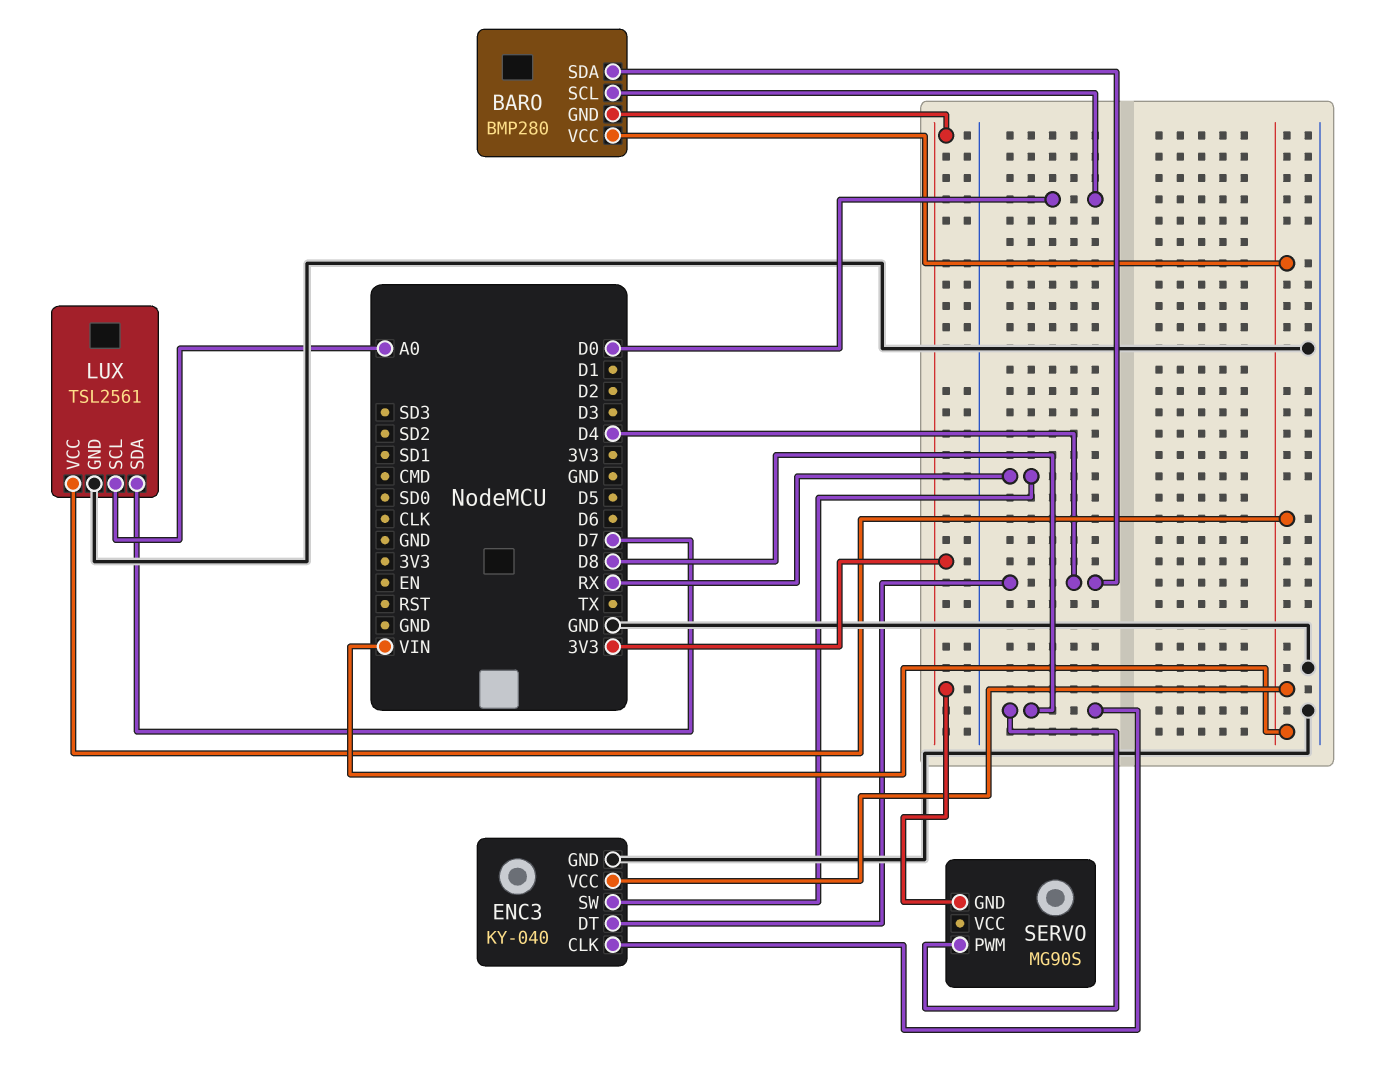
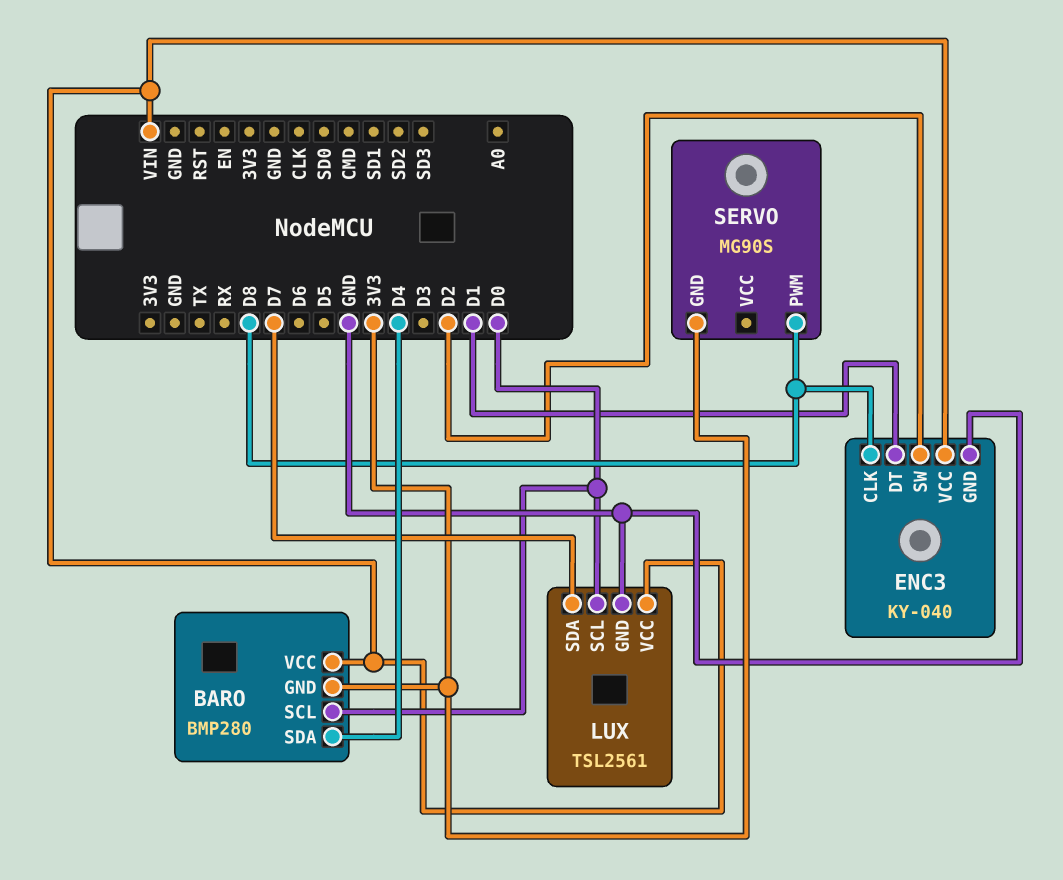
ENC3 pin DT: D4 -> D1
ENC3 pin SW: RX -> D2
LUX pin SCL: A0 -> D0

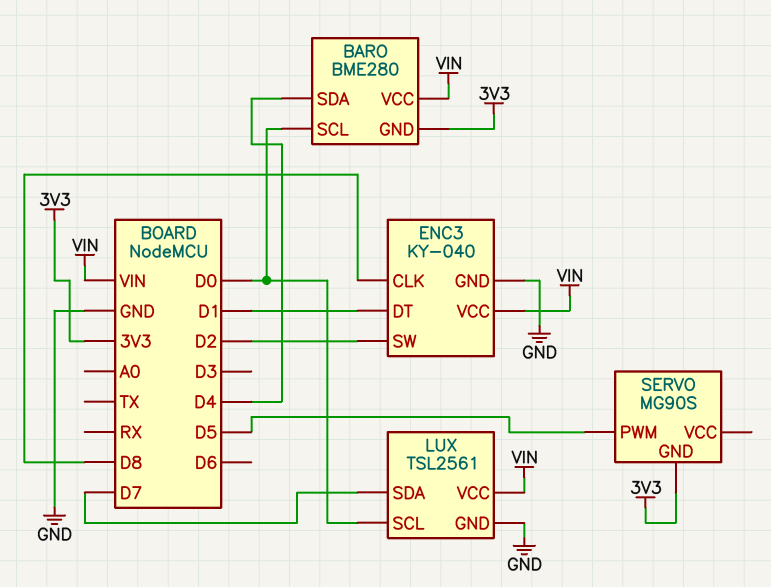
BARO: BMP280 -> BME280
SERVO pin PWM: D8 -> D5

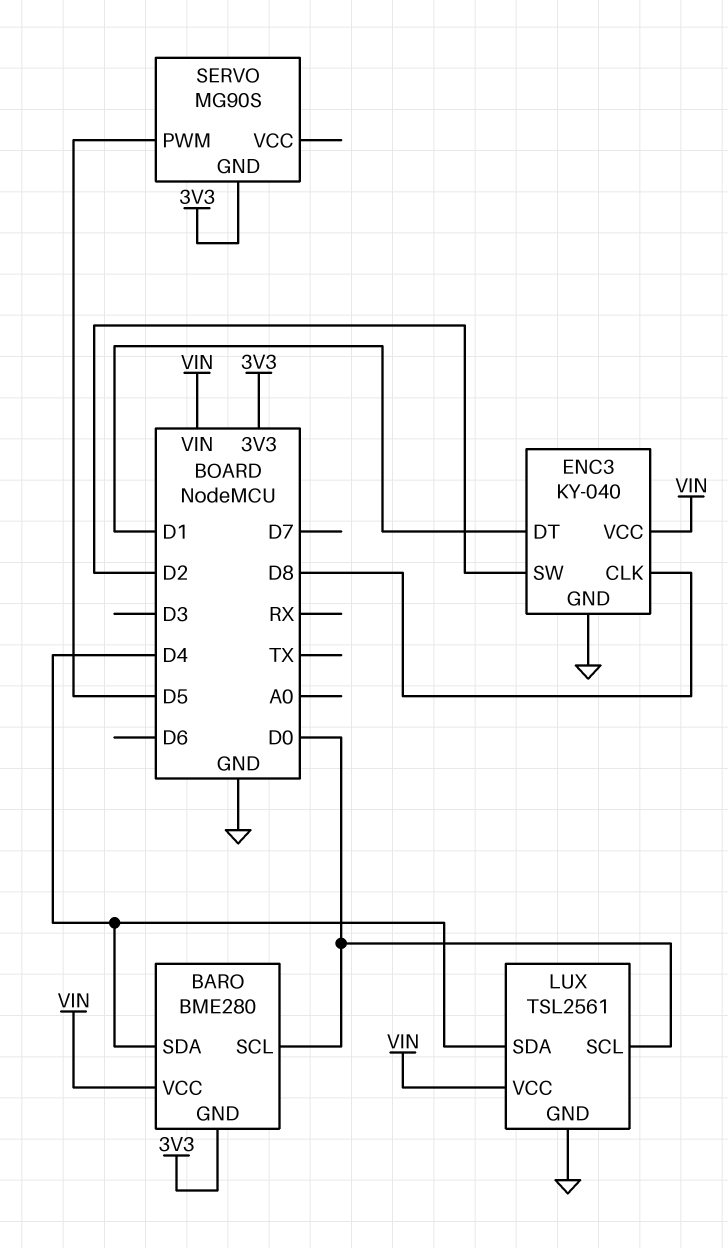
LUX pin SDA: D7 -> D4

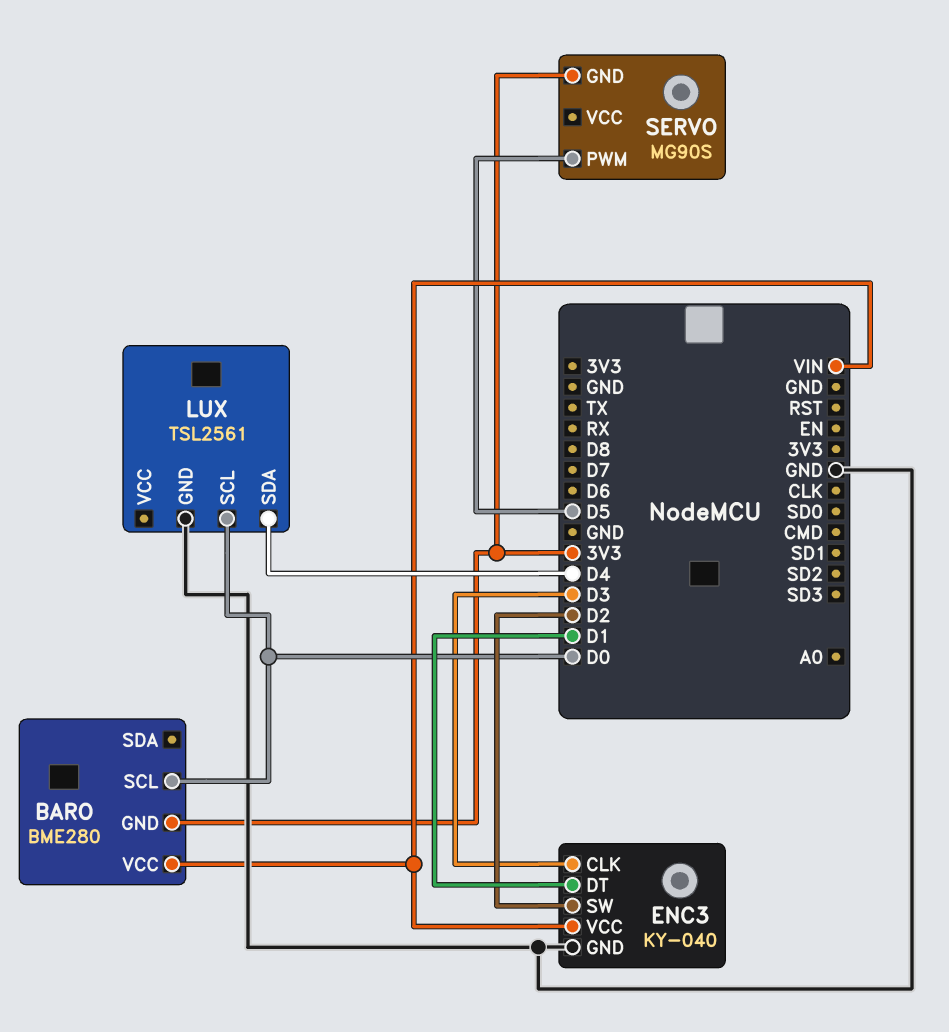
BARO pin SDA: D4 -> none
ENC3 pin CLK: D8 -> D3
LUX pin VCC: VIN -> none

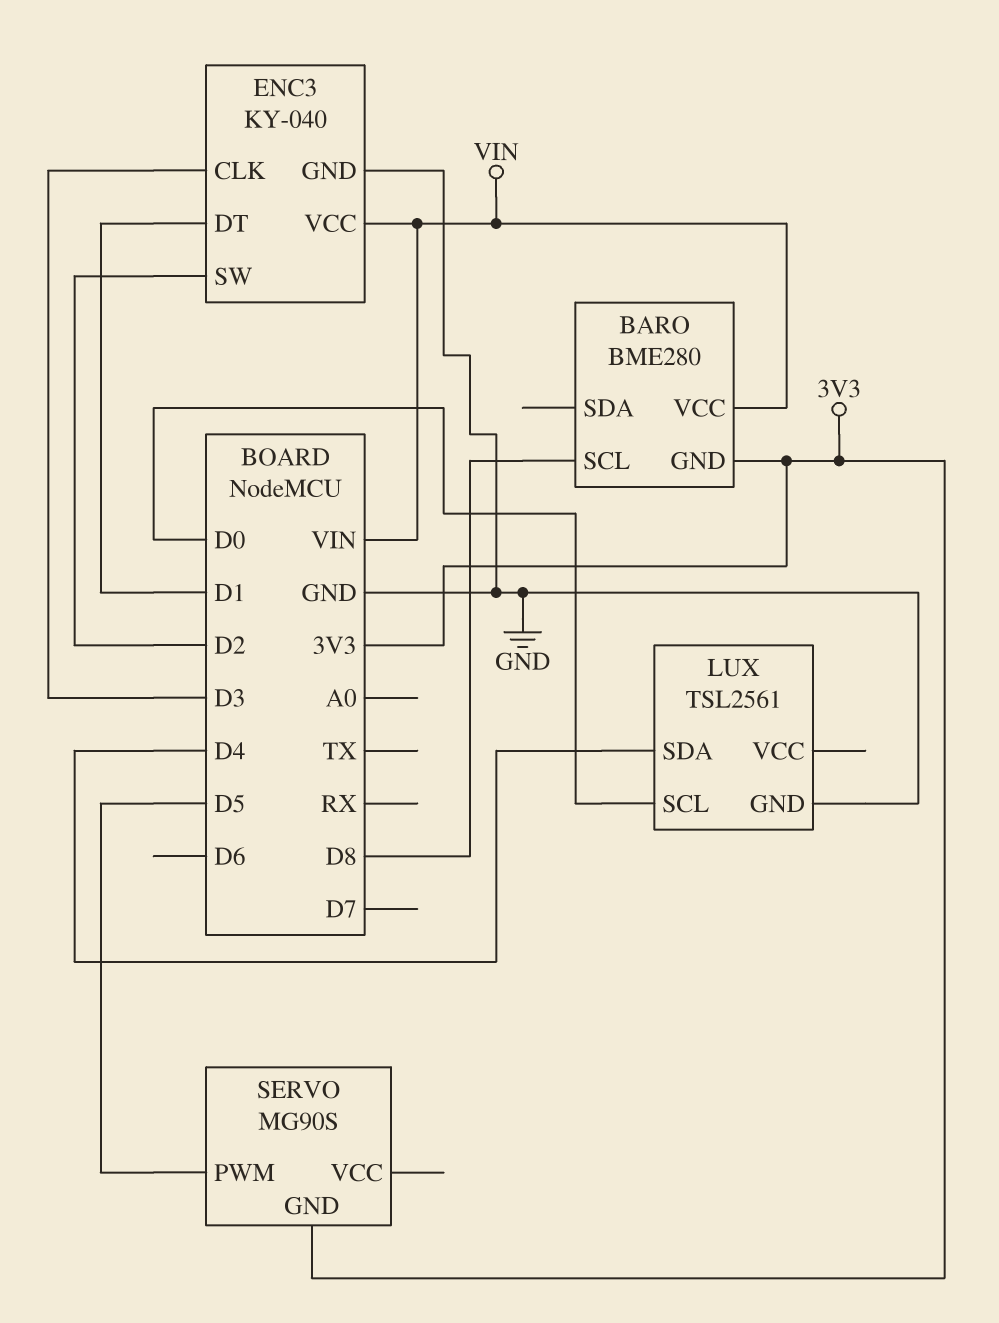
BARO pin SCL: D0 -> D8

